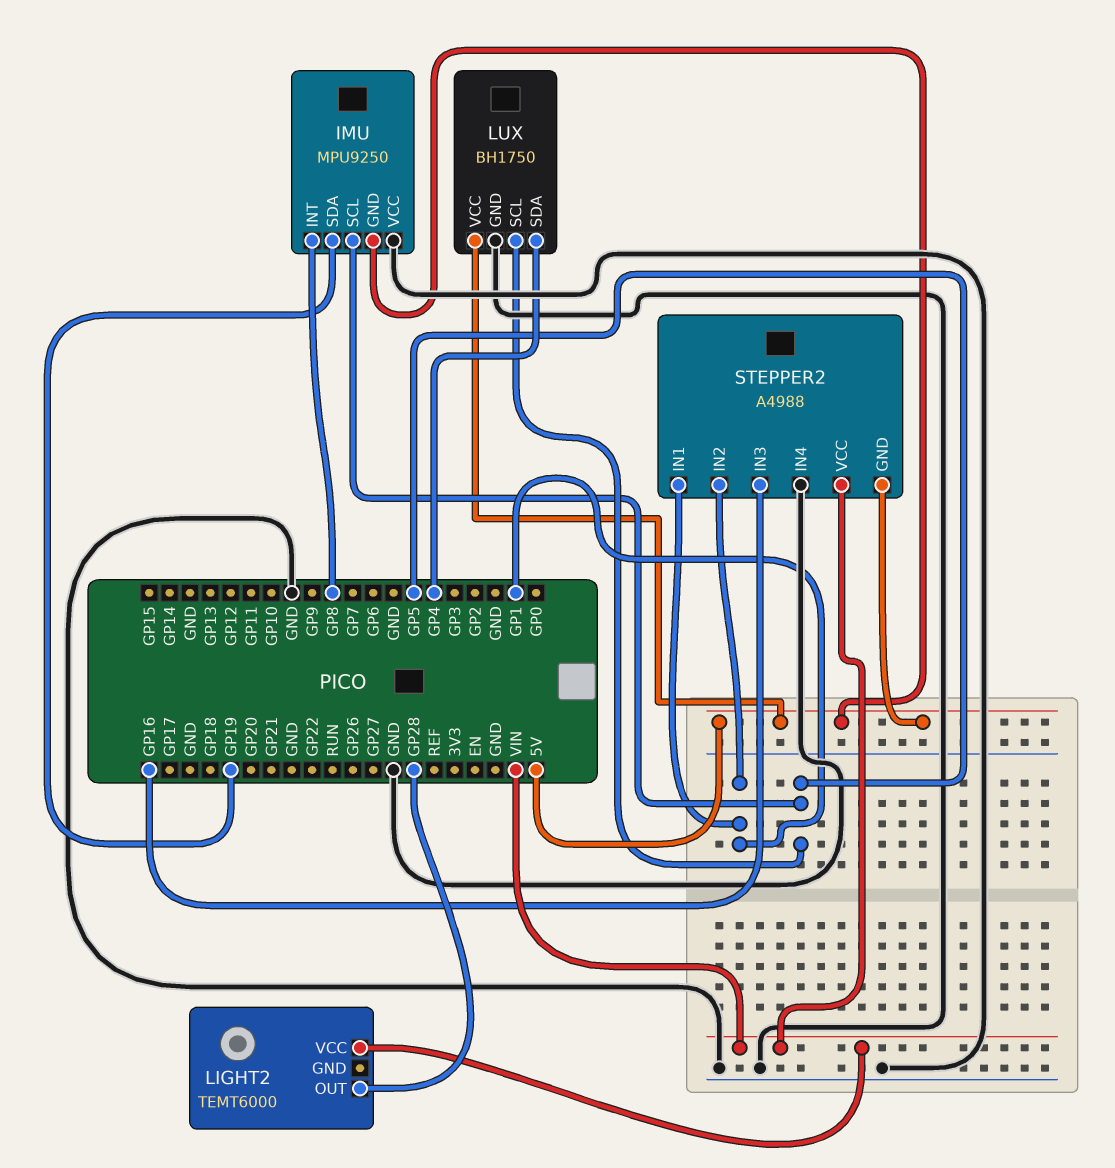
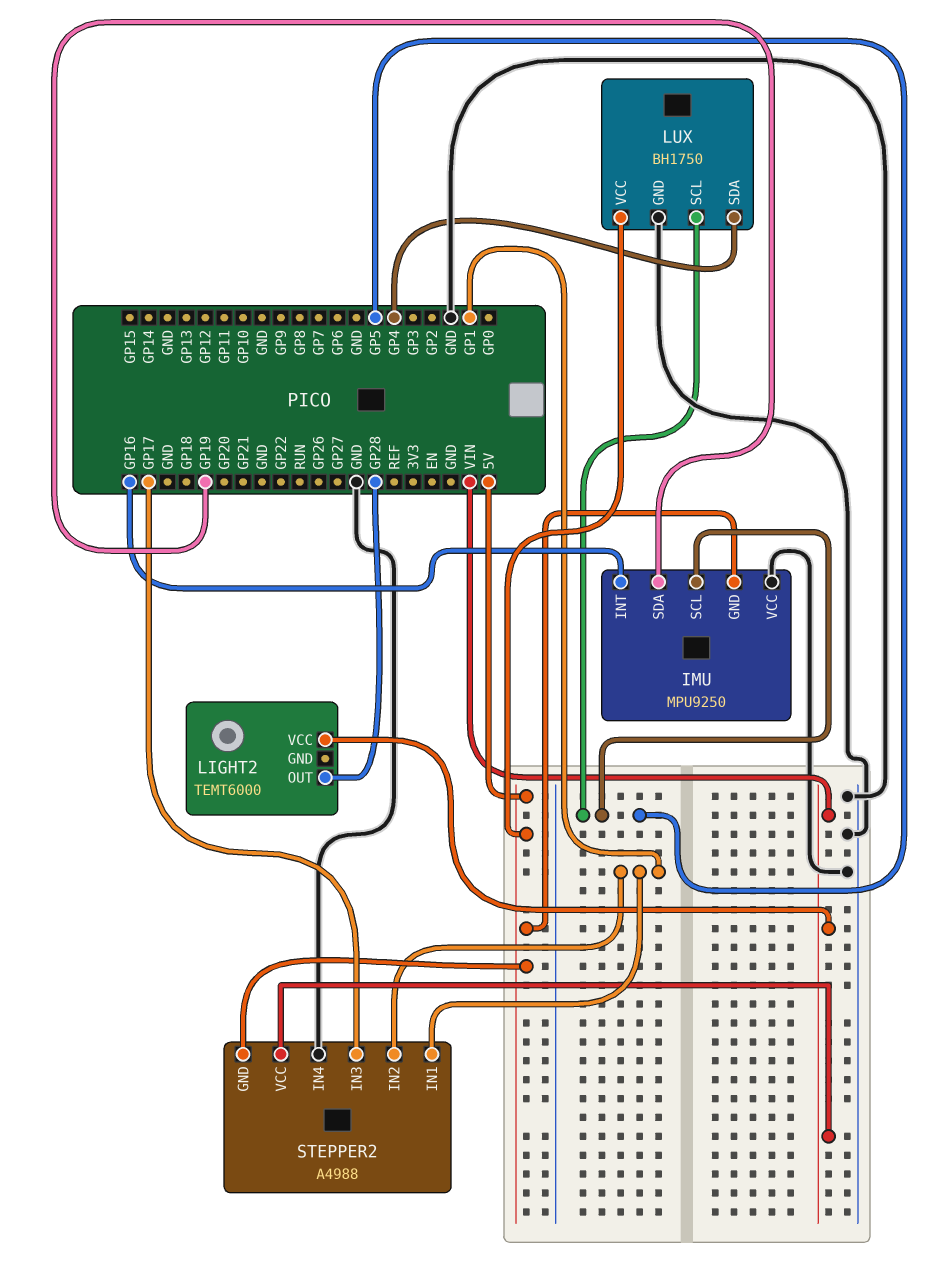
IMU pin INT: GP8 -> GP16
STEPPER2 pin IN3: GP16 -> GP17

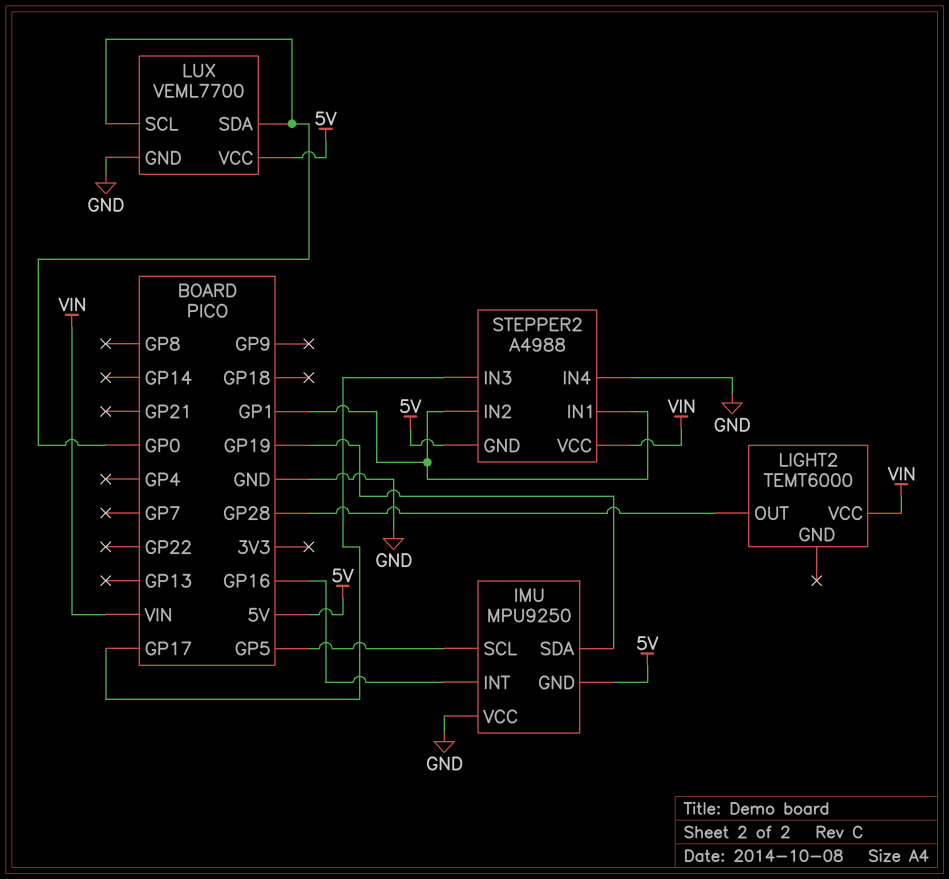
LUX: BH1750 -> VEML7700
LUX pin SCL: GP5 -> GP0
LUX pin SDA: GP4 -> GP0

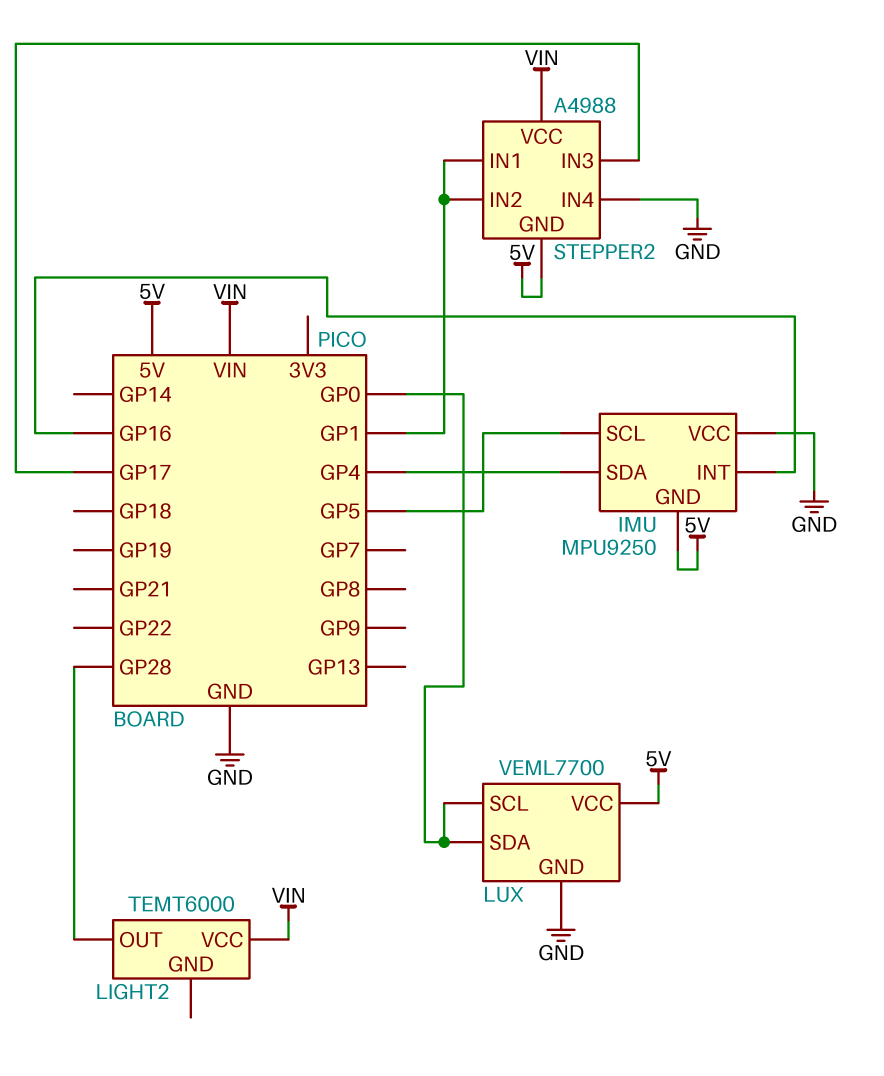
IMU pin SDA: GP19 -> GP4

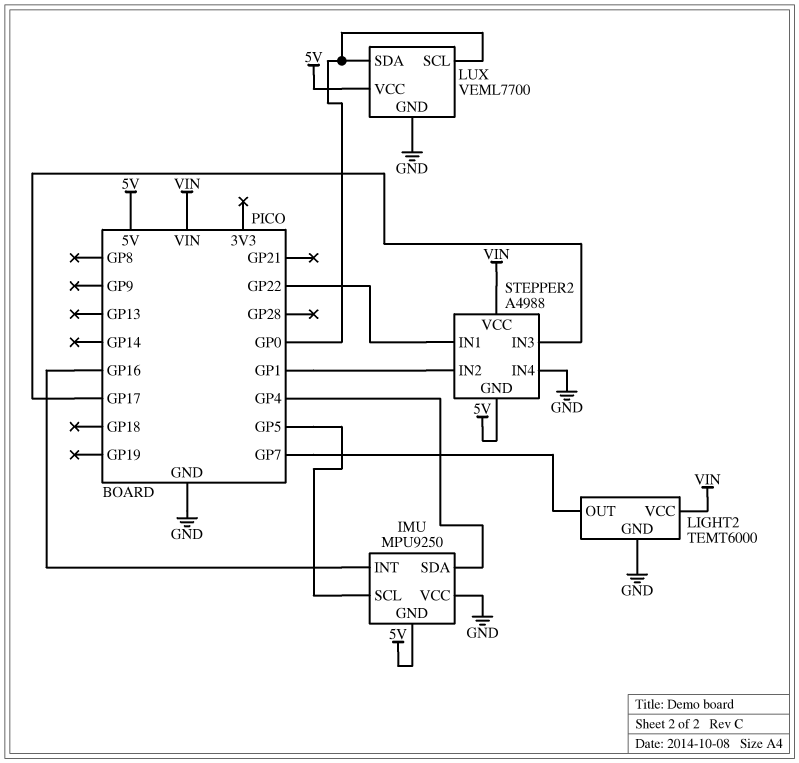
LIGHT2 pin GND: none -> GND
LIGHT2 pin OUT: GP28 -> GP7
STEPPER2 pin IN1: GP1 -> GP22

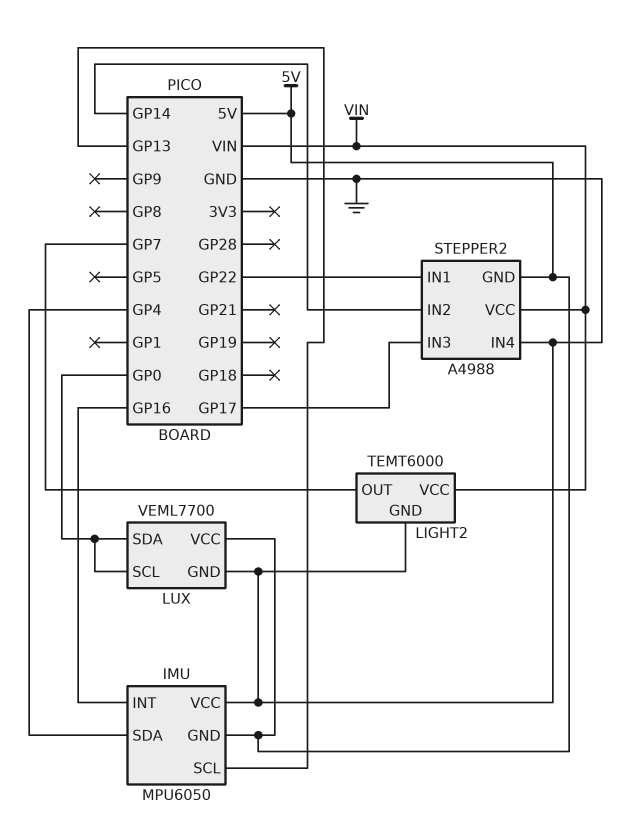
IMU: MPU9250 -> MPU6050
IMU pin SCL: GP5 -> GP13
STEPPER2 pin IN2: GP1 -> GP14

